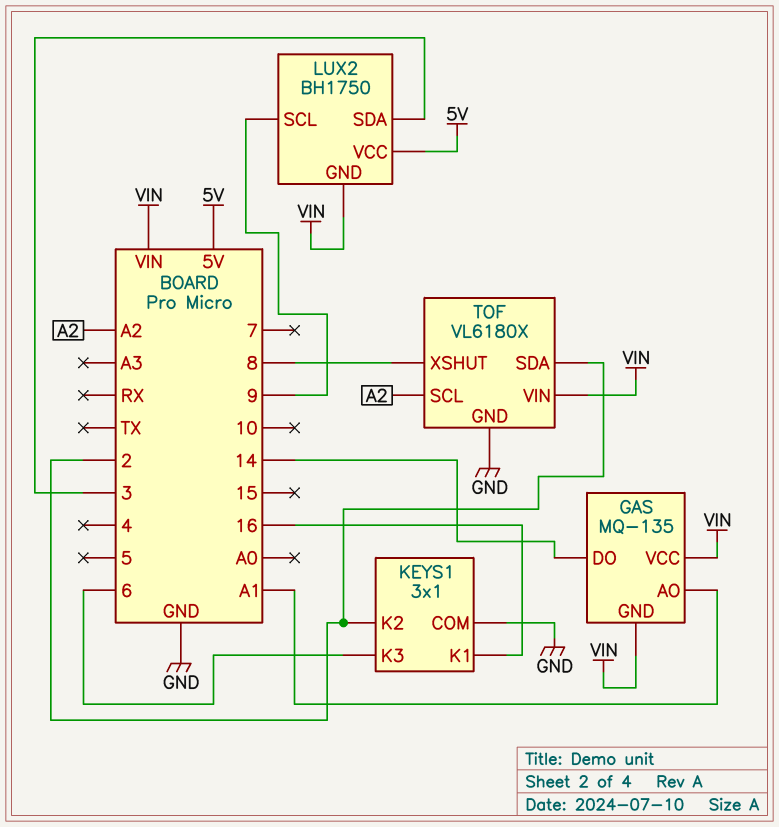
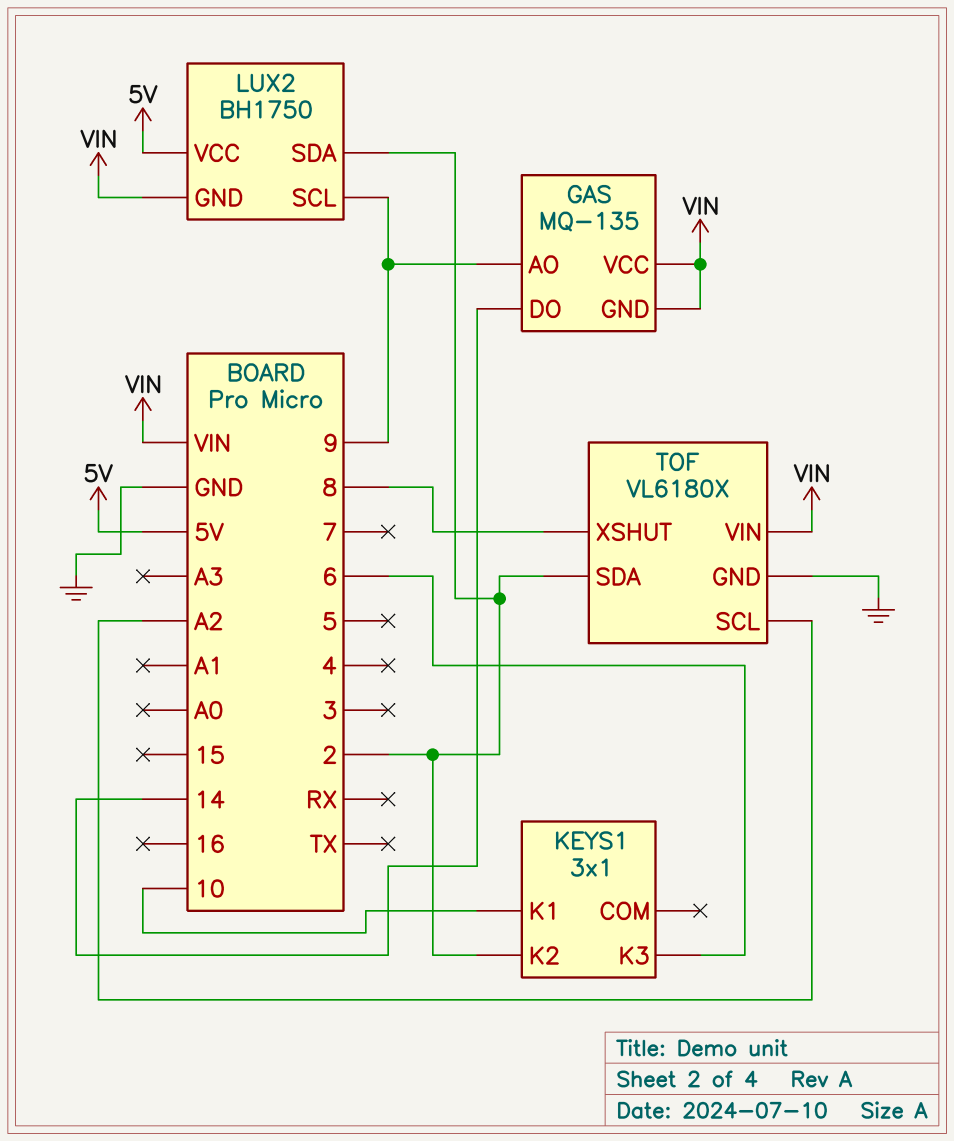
GAS pin AO: A1 -> 9
KEYS1 pin COM: GND -> none
KEYS1 pin K1: 16 -> 10
LUX2 pin SDA: 3 -> 2

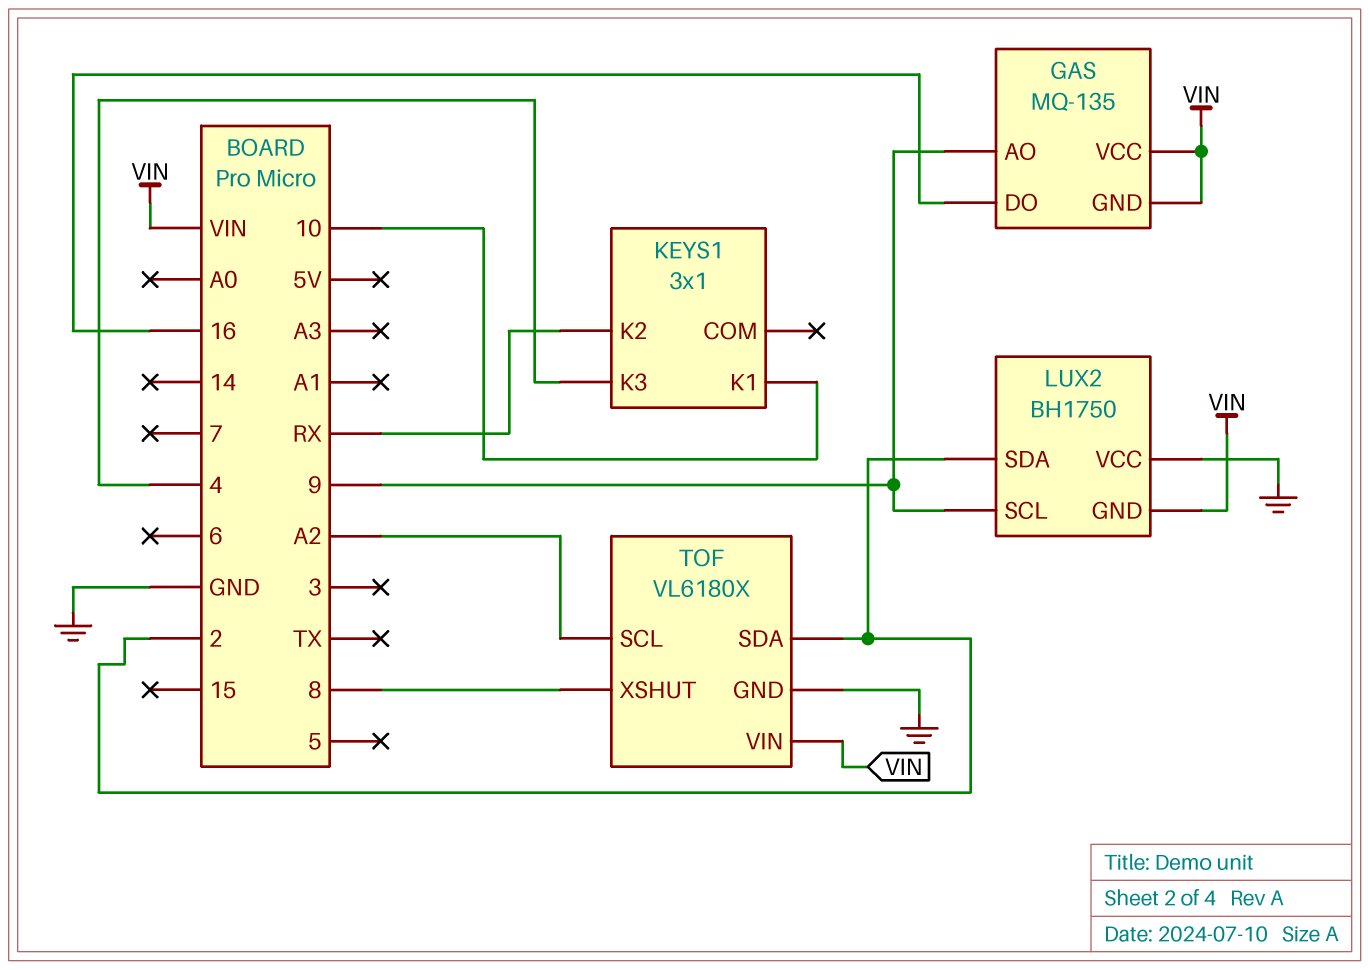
GAS pin DO: 14 -> 16
KEYS1 pin K2: 2 -> RX
KEYS1 pin K3: 6 -> 4
LUX2 pin VCC: 5V -> GND

